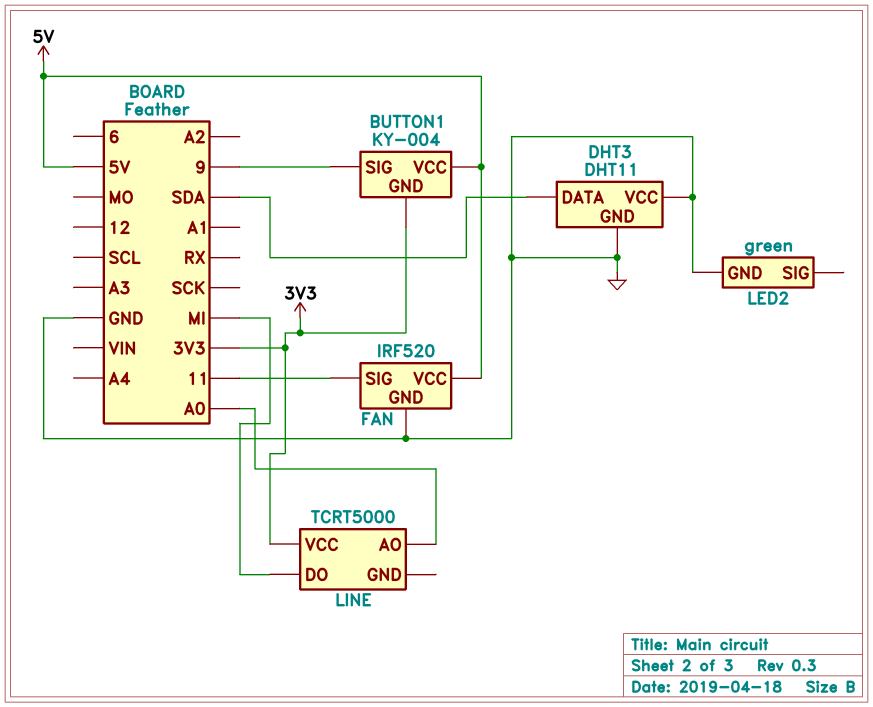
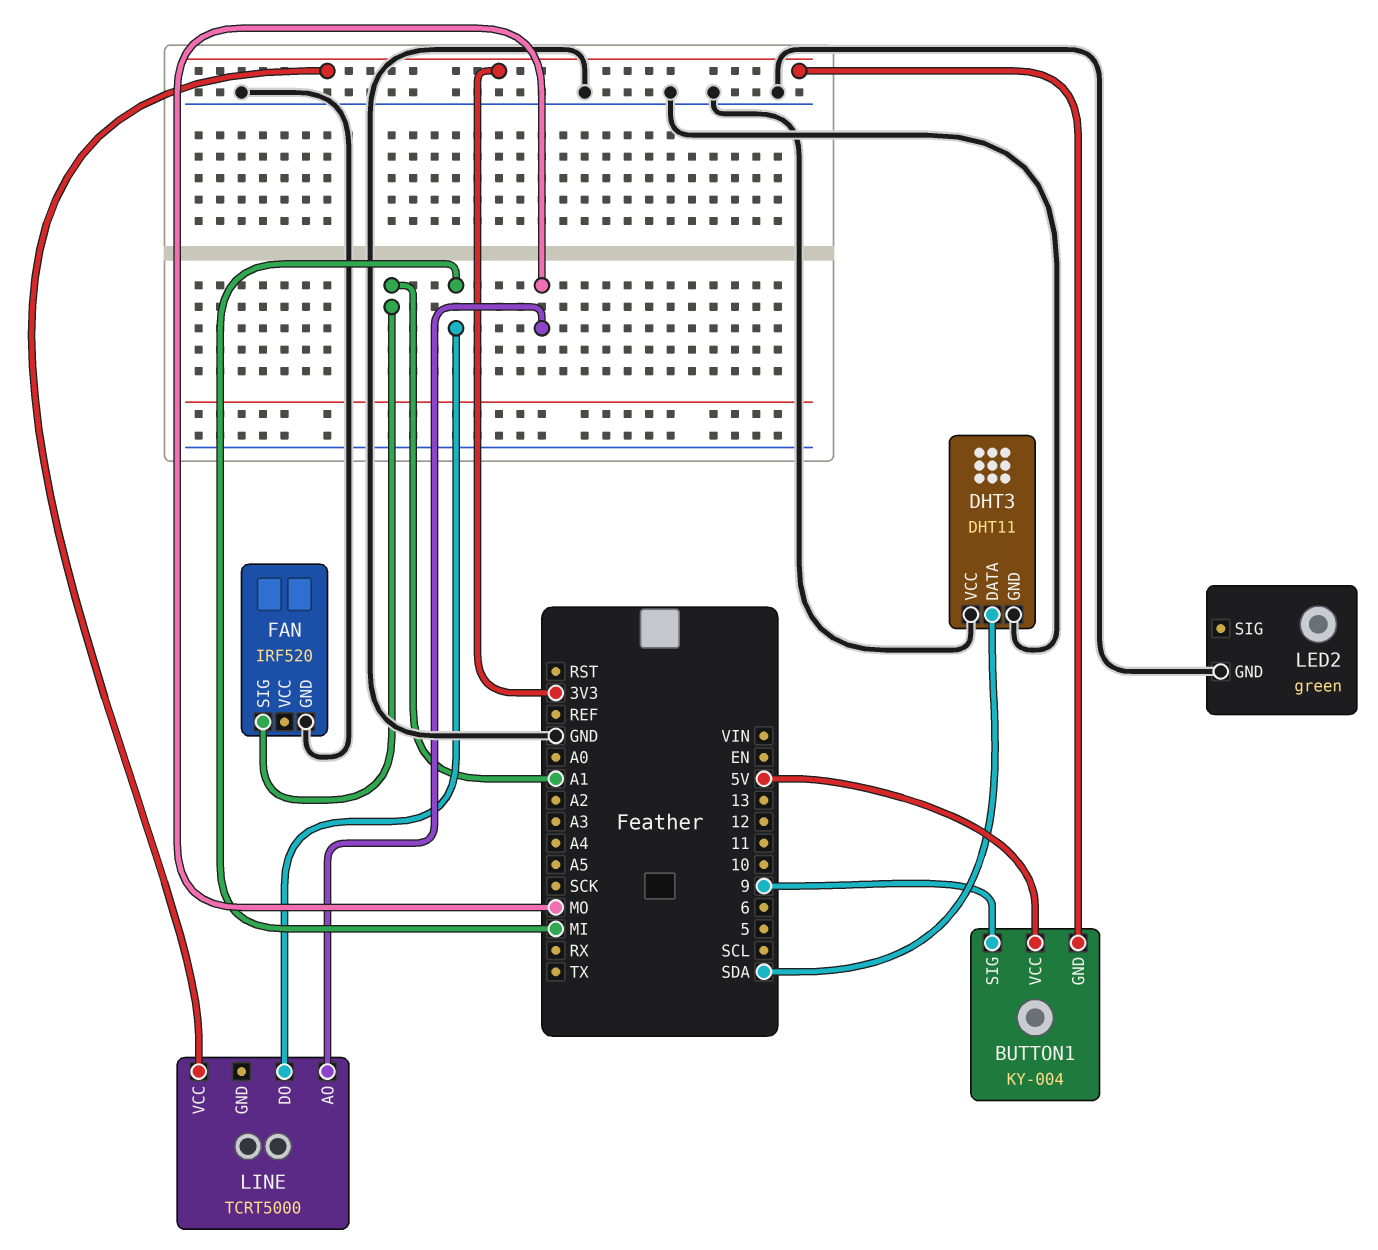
FAN pin SIG: 11 -> A1
FAN pin VCC: 5V -> none
LINE pin AO: A0 -> MO

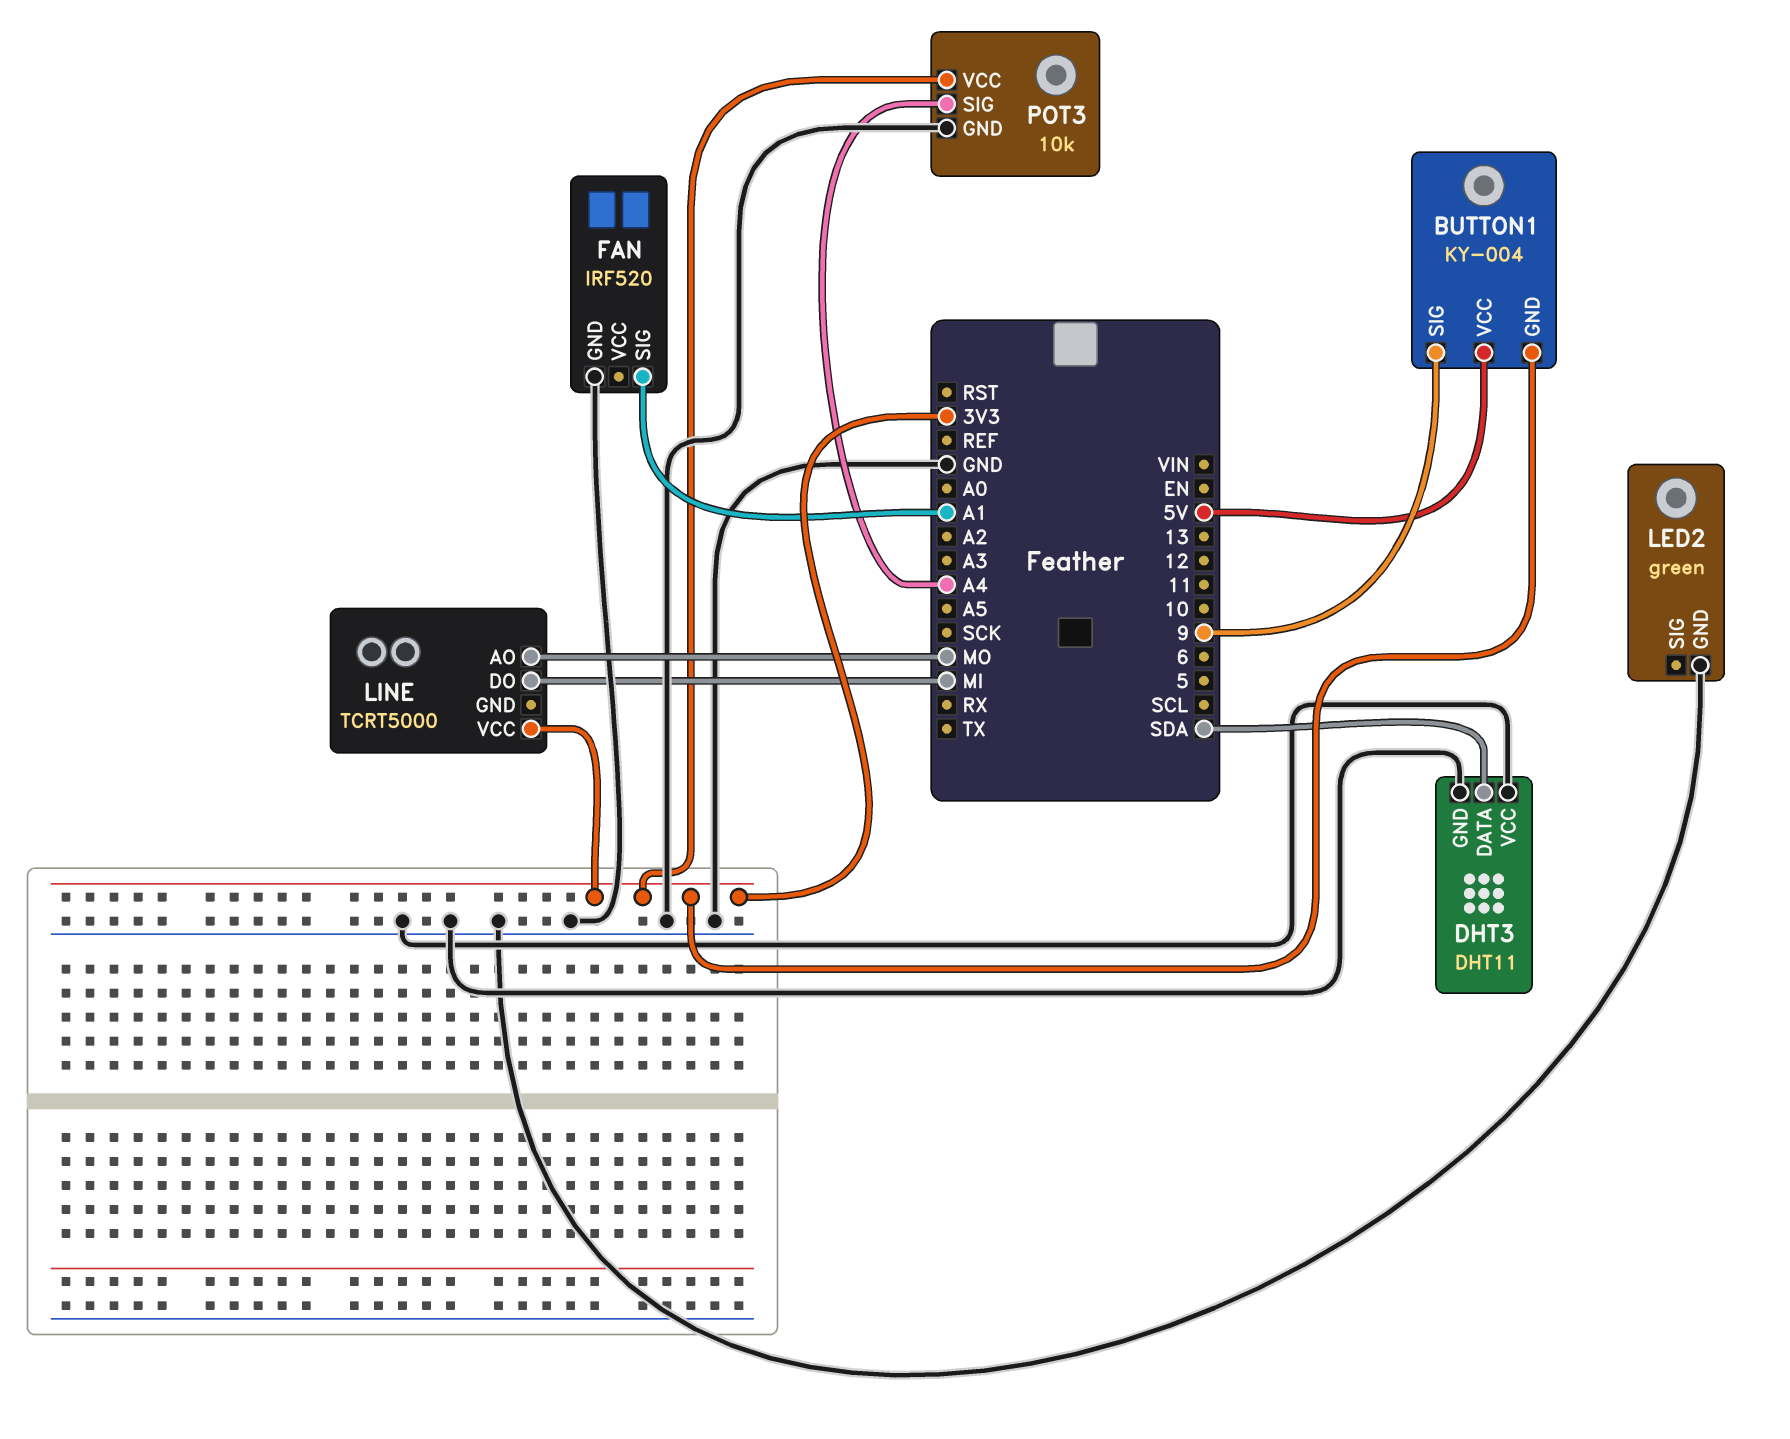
POT3: none -> 10k
POT3 pin GND: none -> GND
POT3 pin SIG: none -> A4
POT3 pin VCC: none -> 3V3

